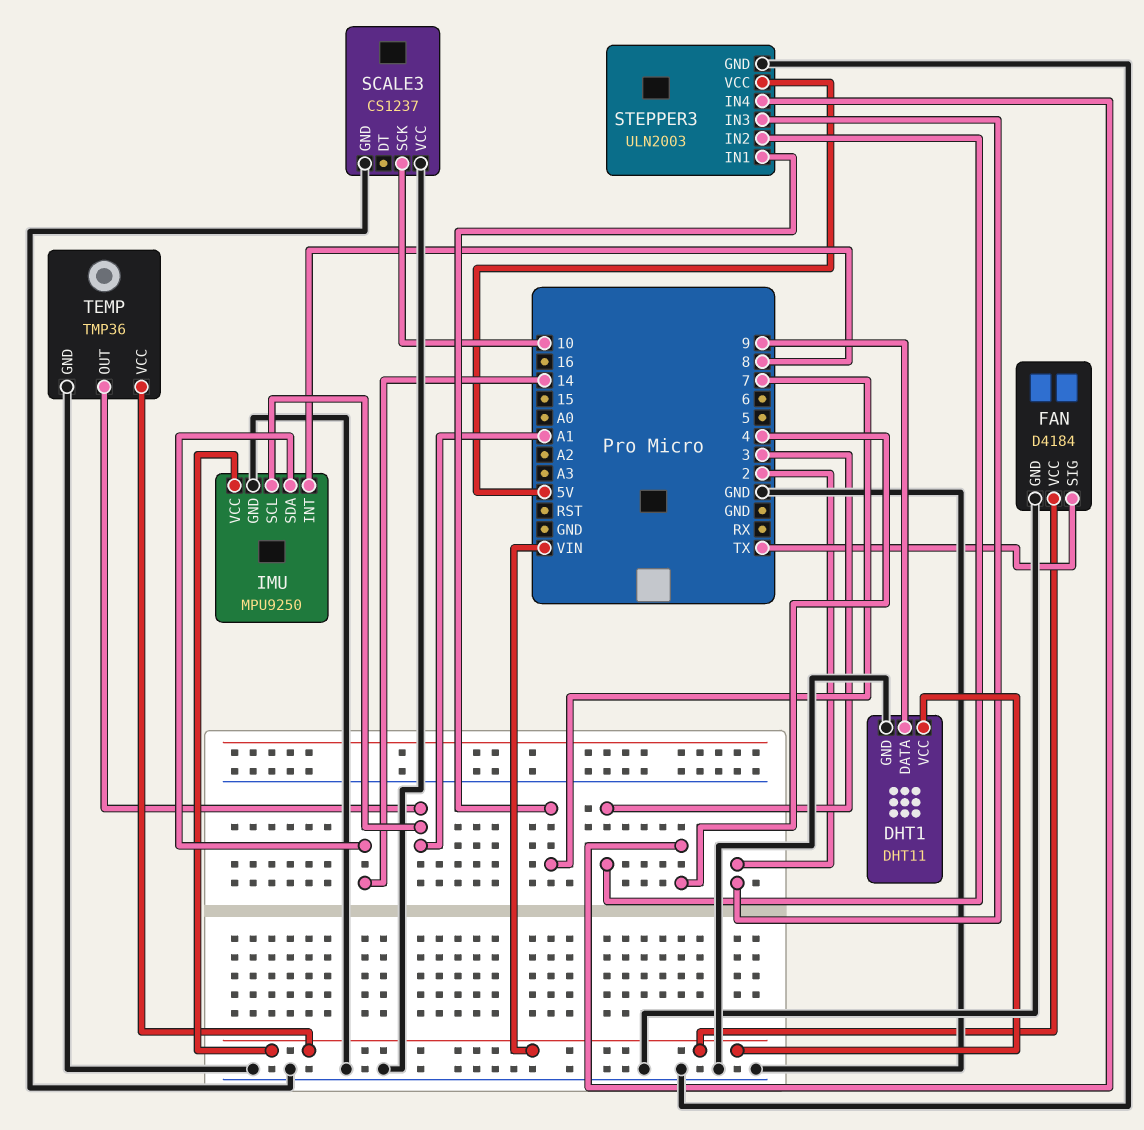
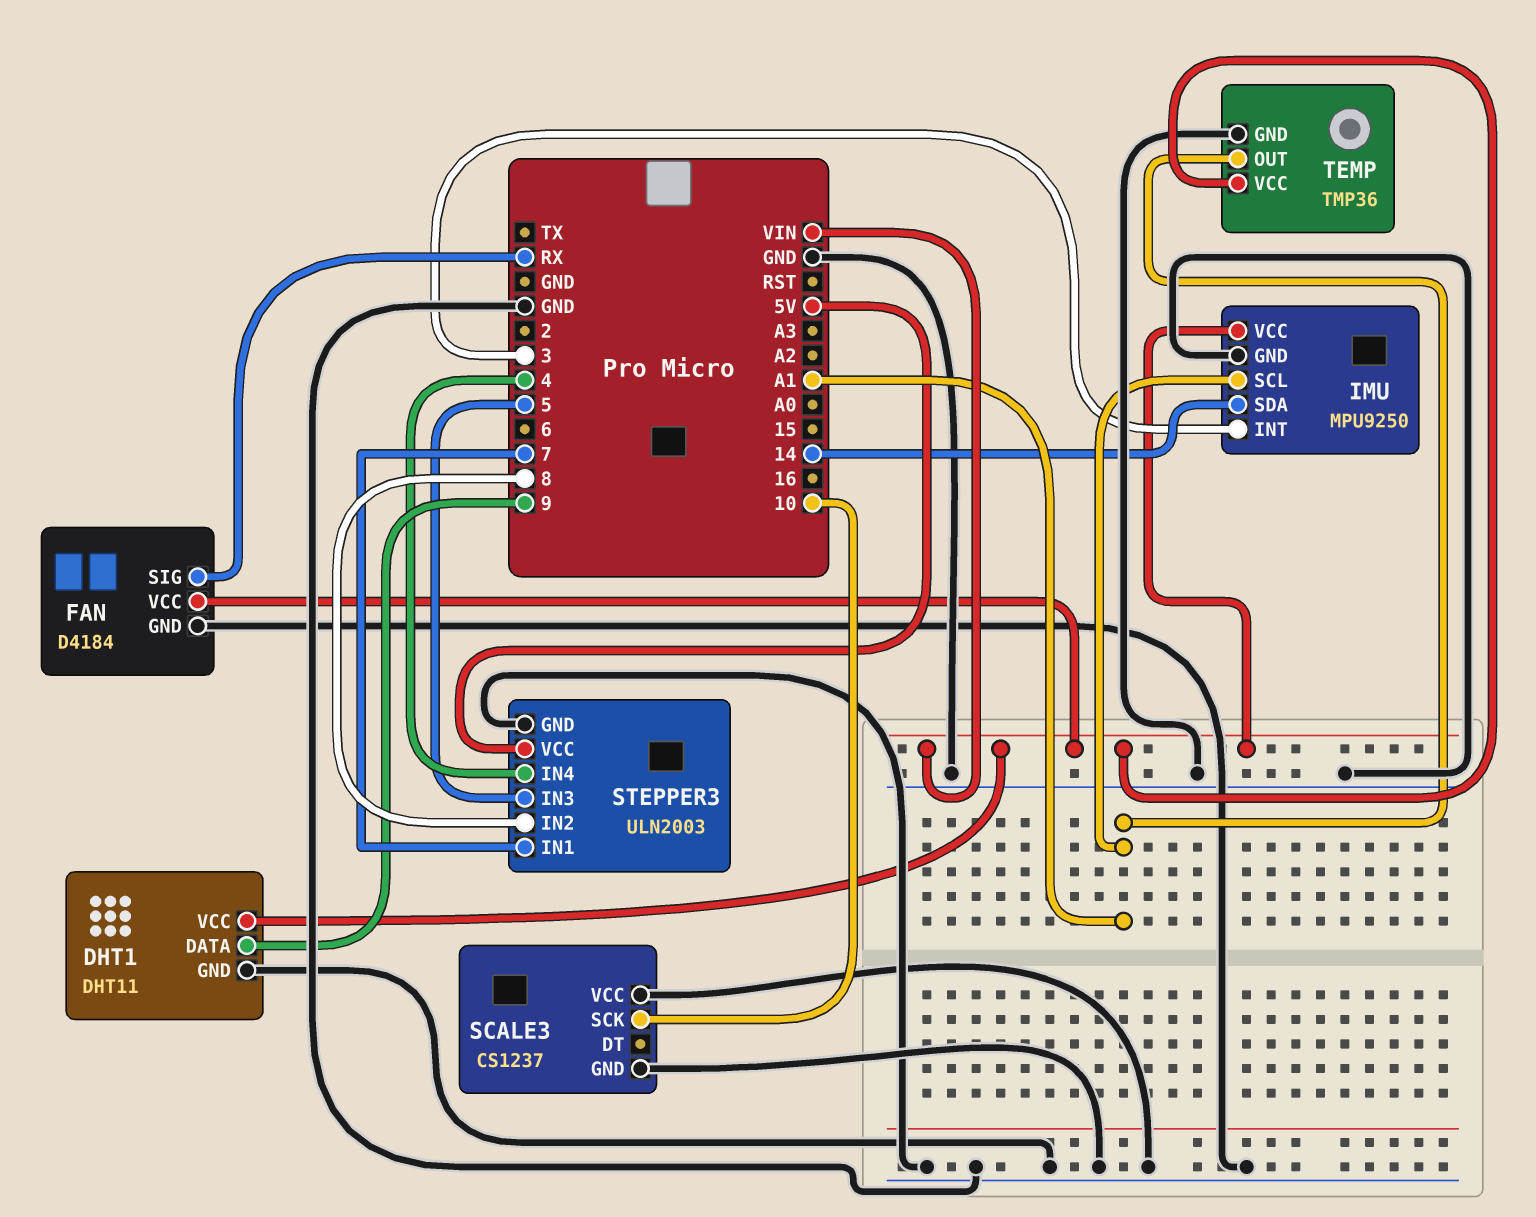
FAN pin SIG: TX -> RX
IMU pin INT: 8 -> 3
STEPPER3 pin IN2: 3 -> 8
STEPPER3 pin IN3: 2 -> 5

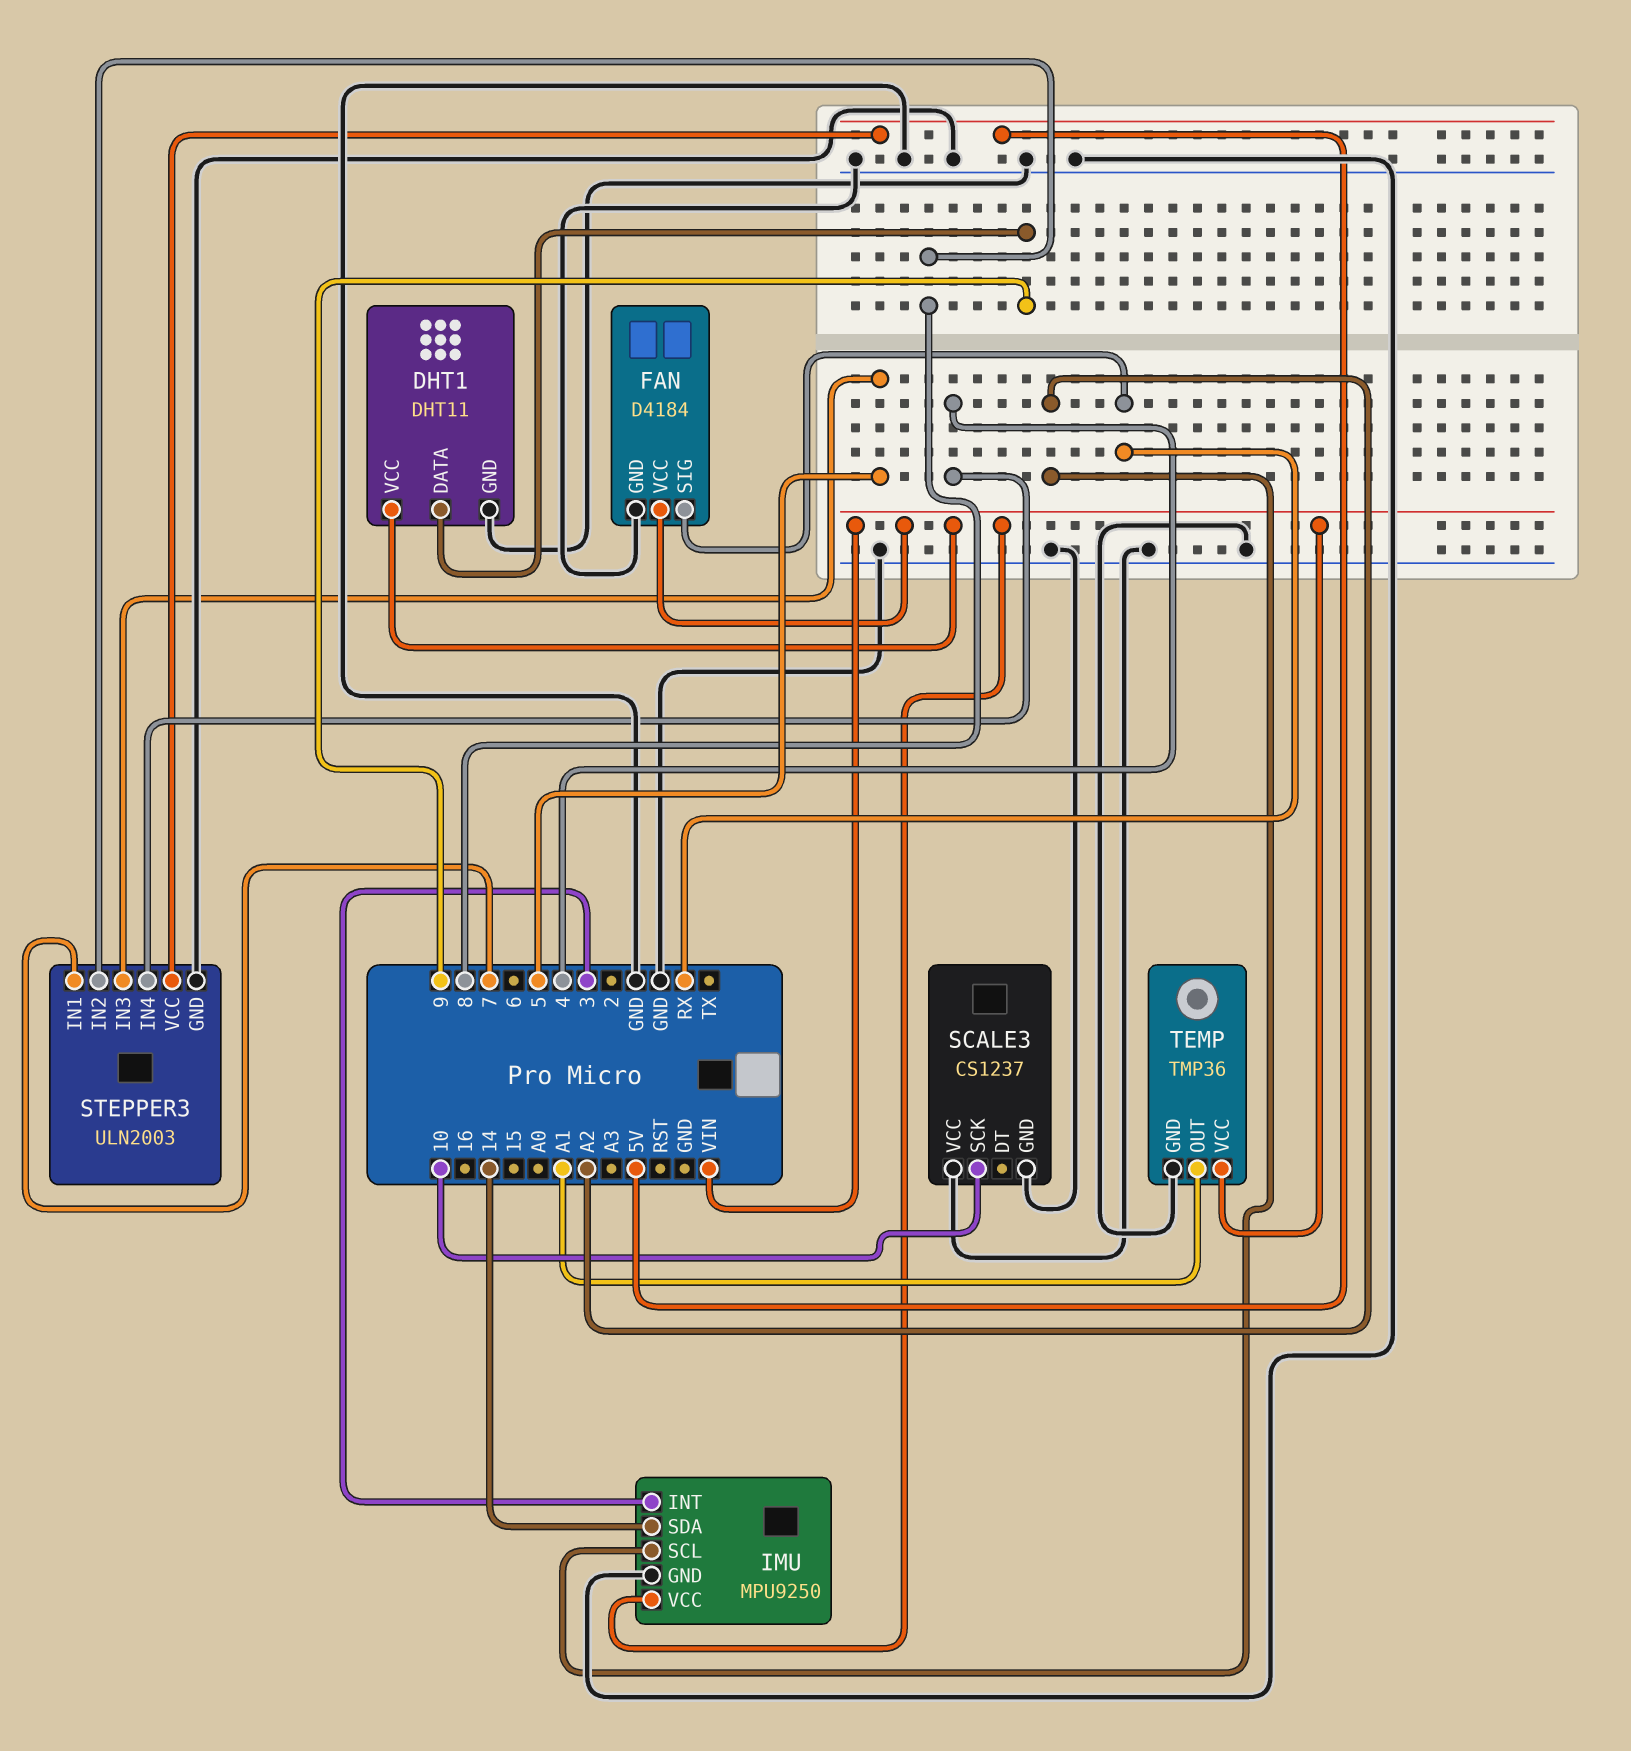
IMU pin SCL: A1 -> A2

